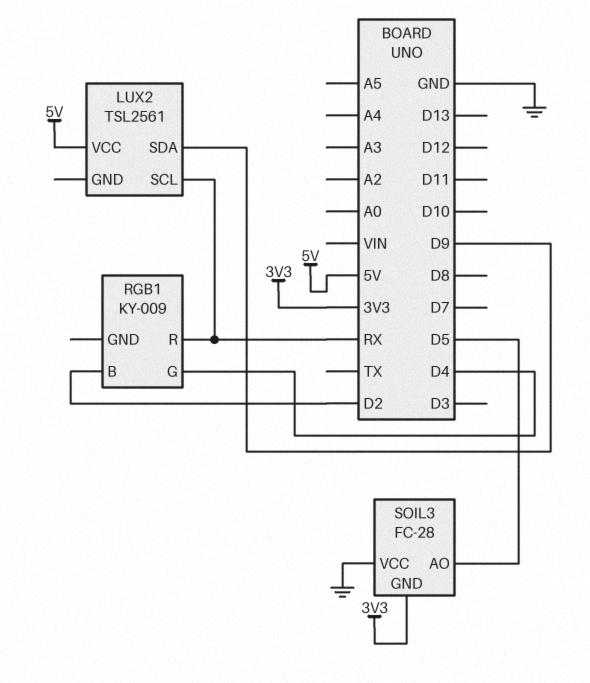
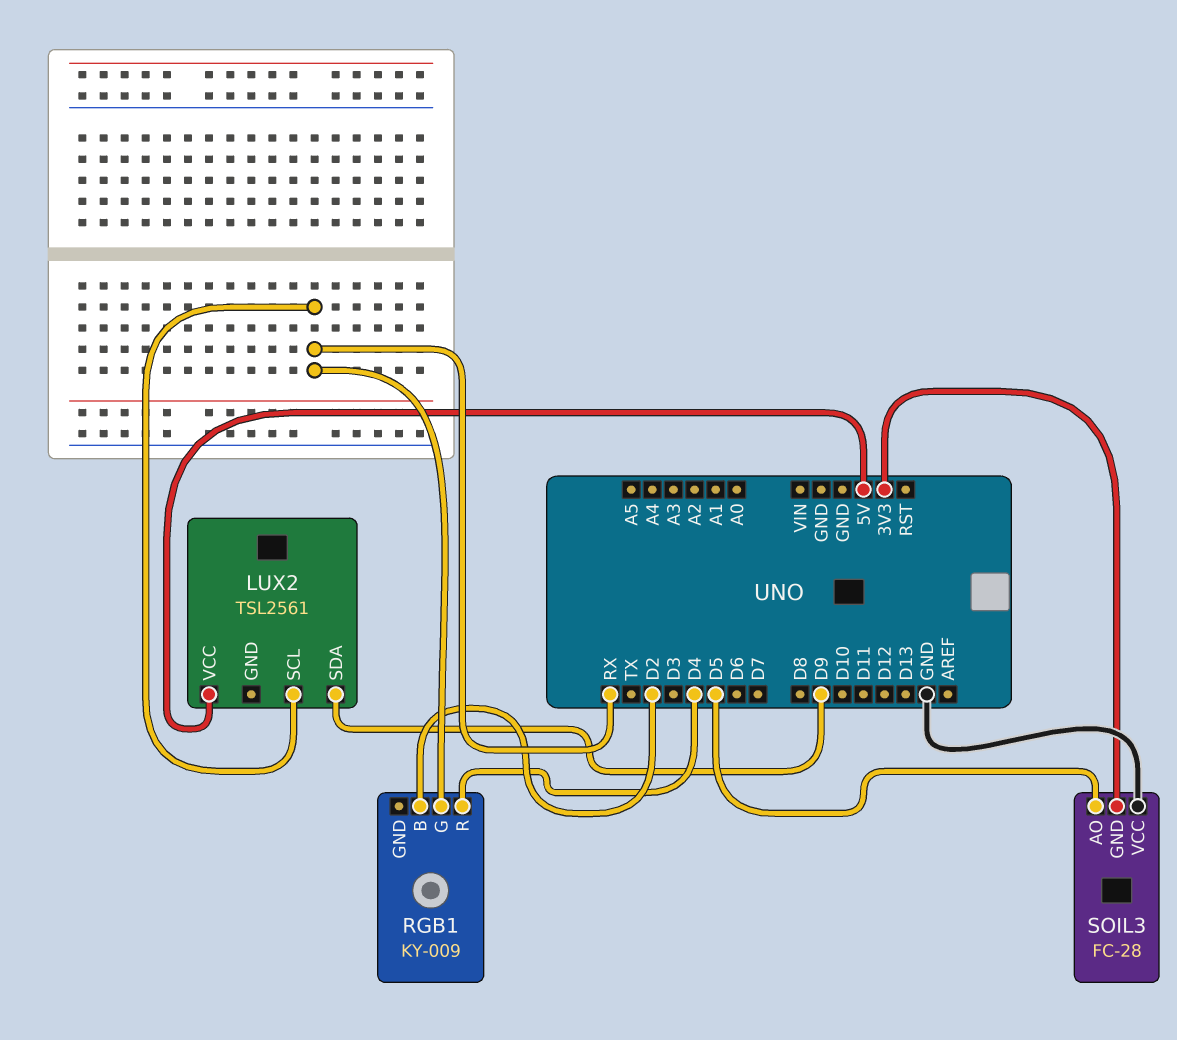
RGB1 pin G: D4 -> RX
RGB1 pin R: RX -> D4

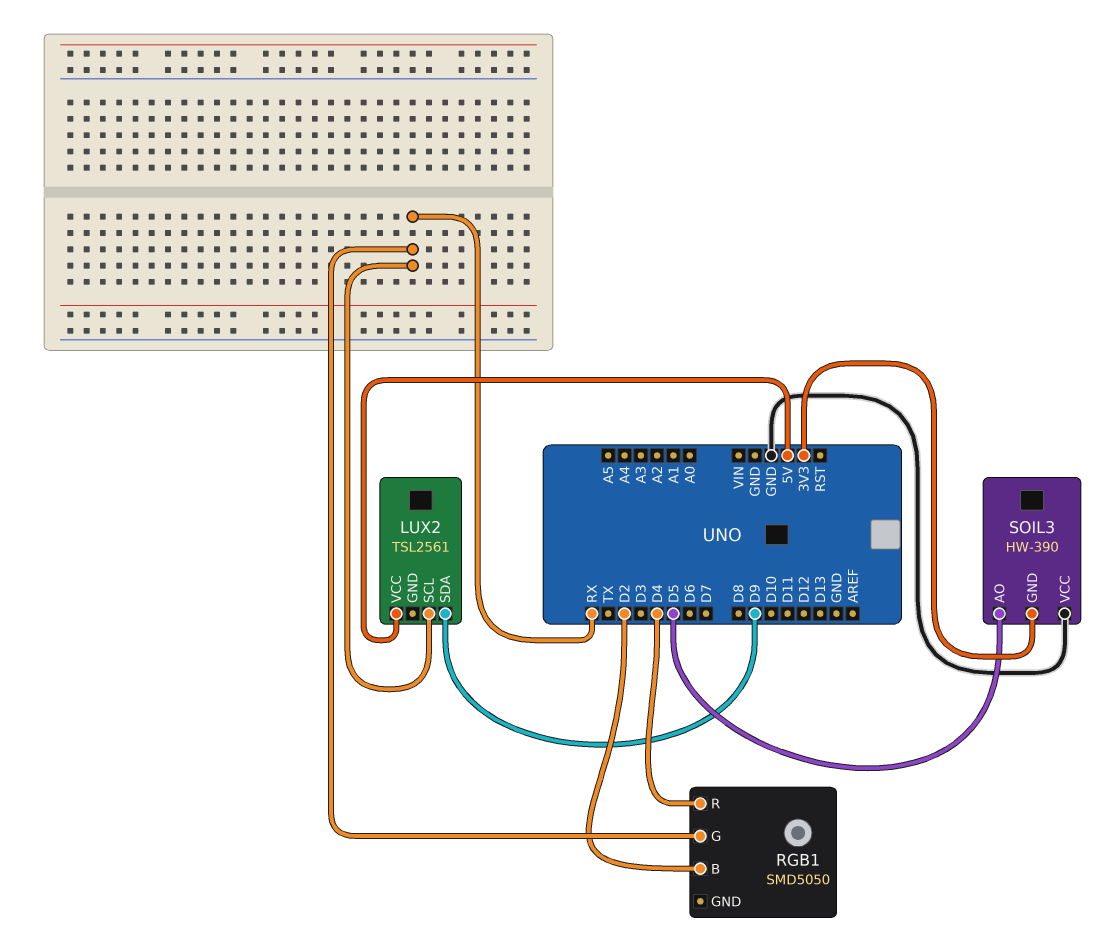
RGB1: KY-009 -> SMD5050
SOIL3: FC-28 -> HW-390

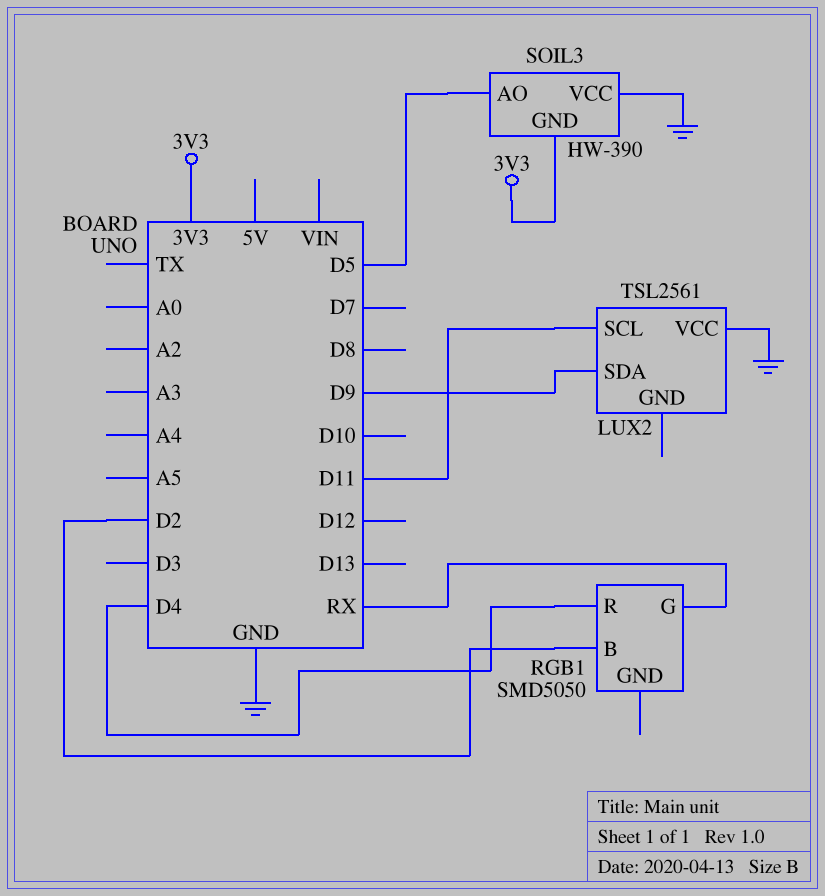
LUX2 pin SCL: RX -> D11
LUX2 pin VCC: 5V -> GND

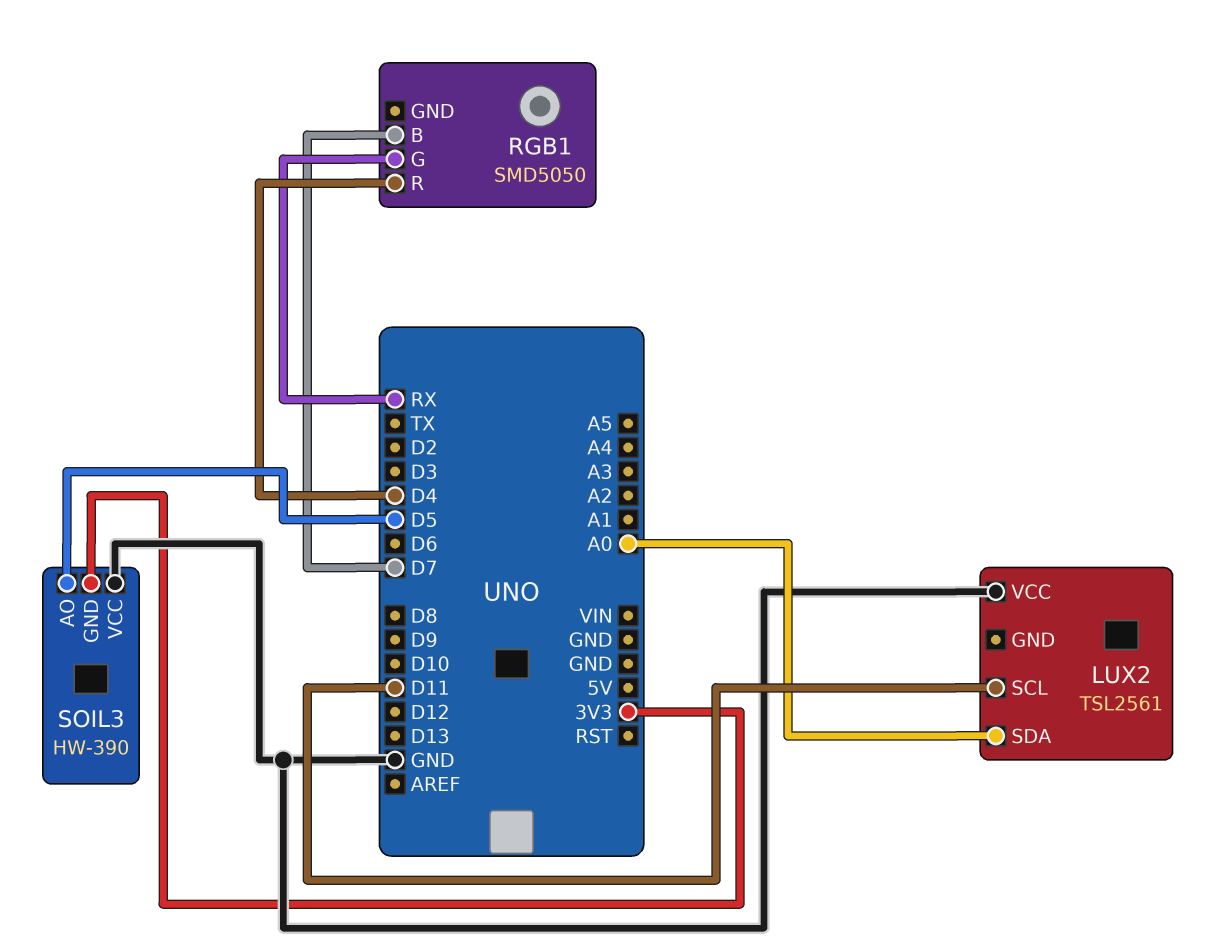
LUX2 pin SDA: D9 -> A0
RGB1 pin B: D2 -> D7

